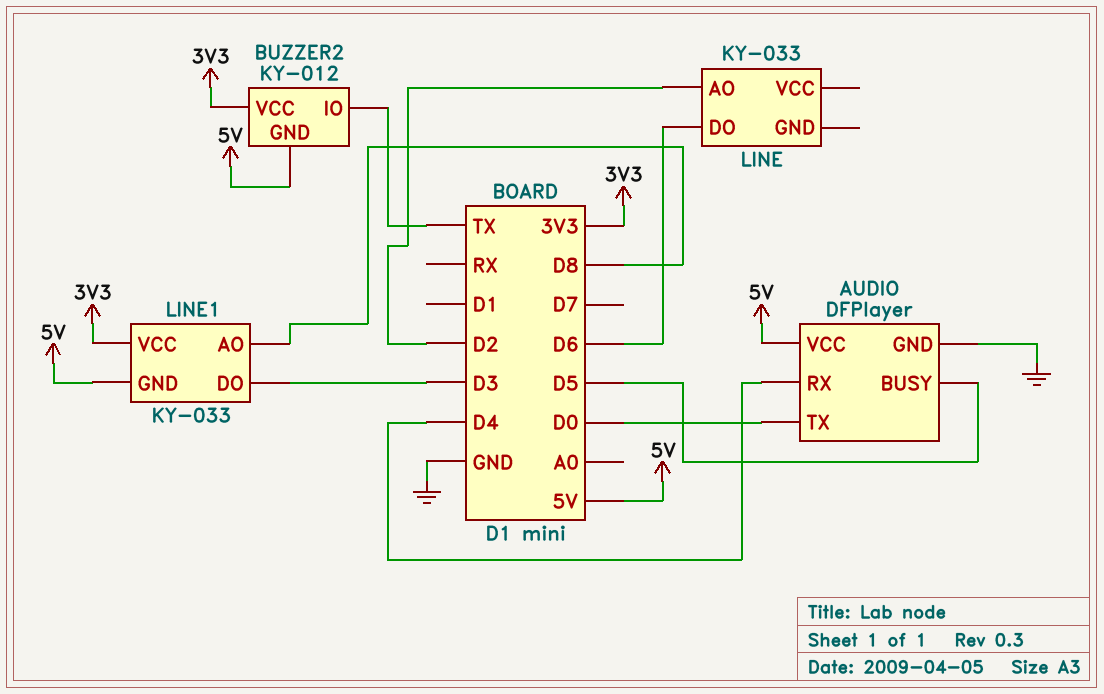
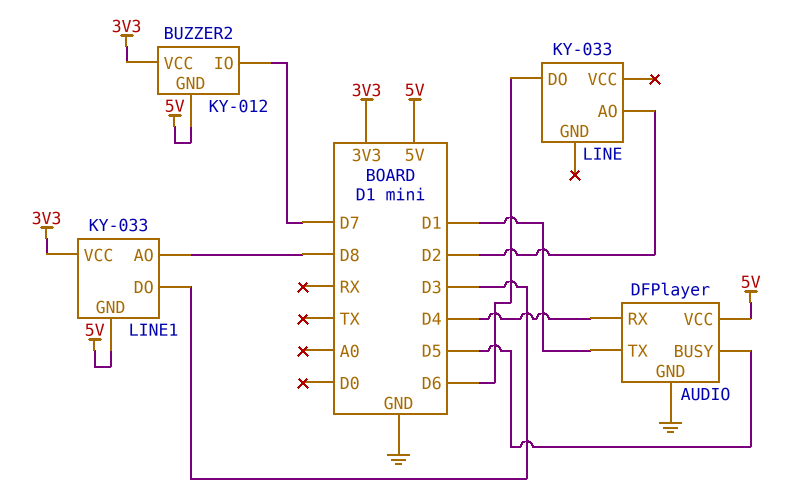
AUDIO pin TX: D0 -> D1
BUZZER2 pin IO: TX -> D7

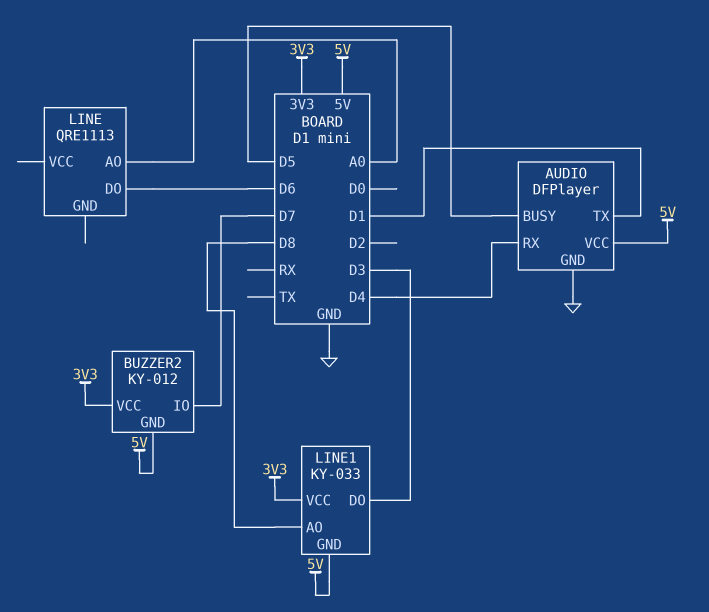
LINE: KY-033 -> QRE1113
LINE pin AO: D2 -> A0

